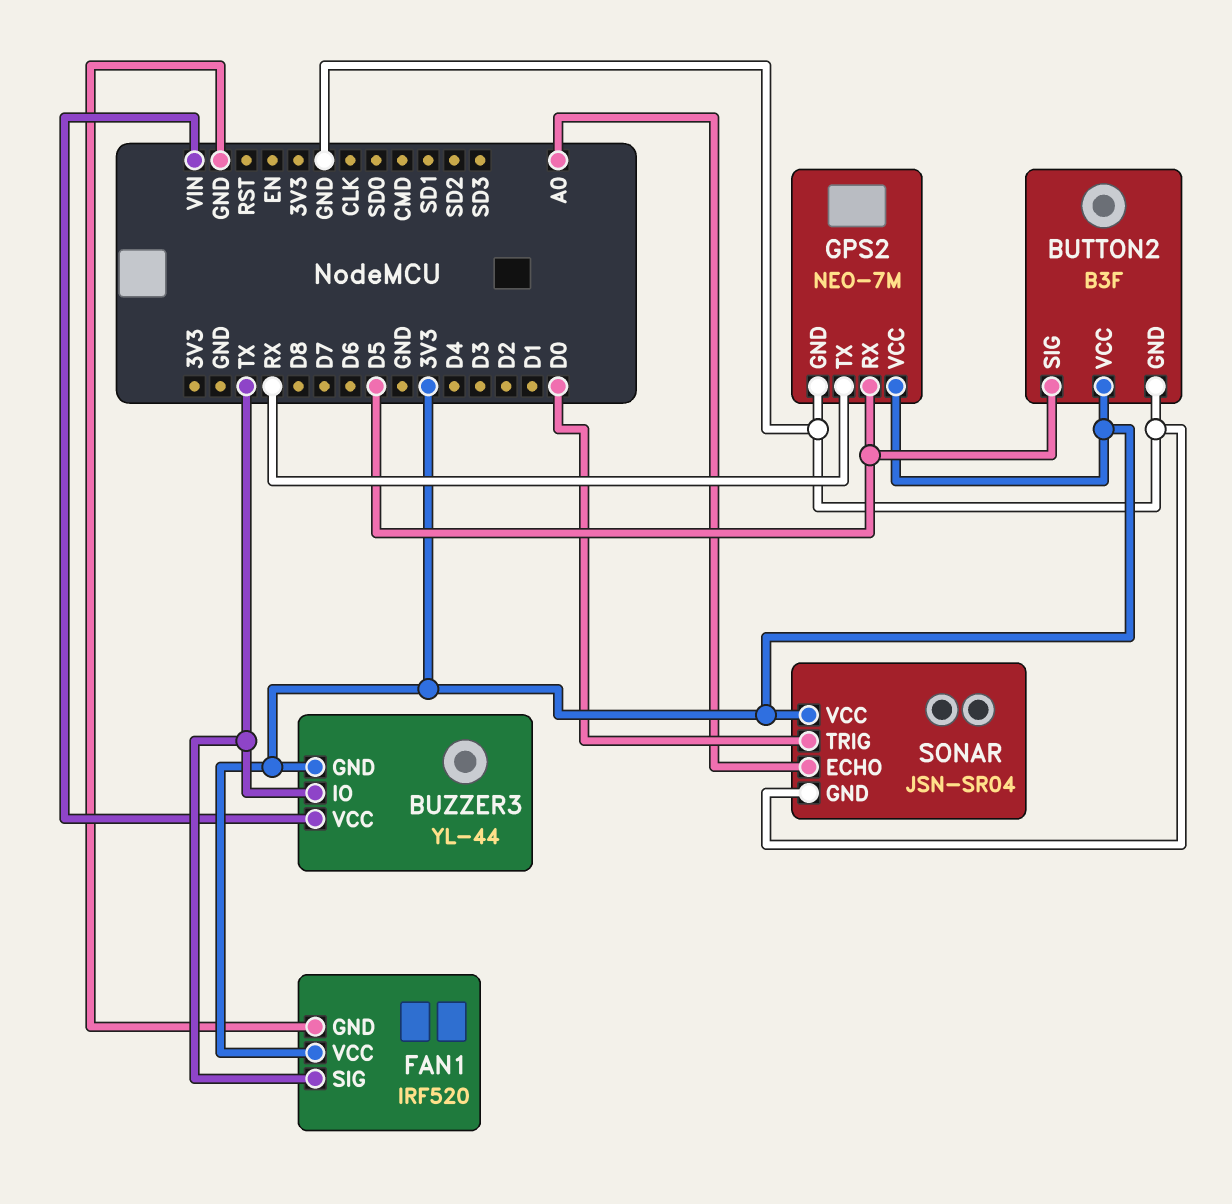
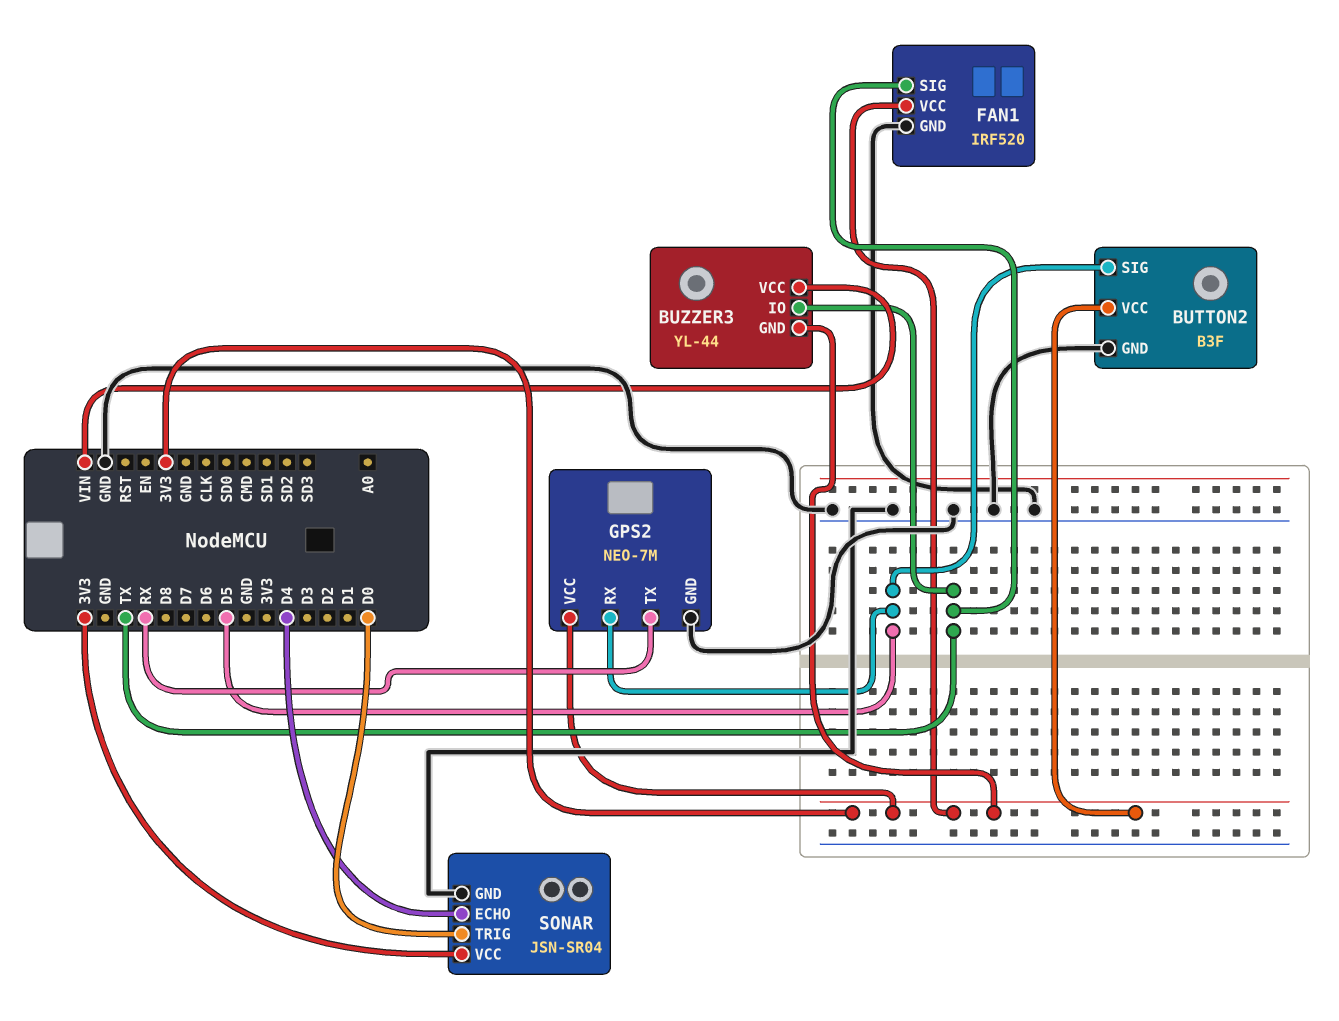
SONAR pin ECHO: A0 -> D4

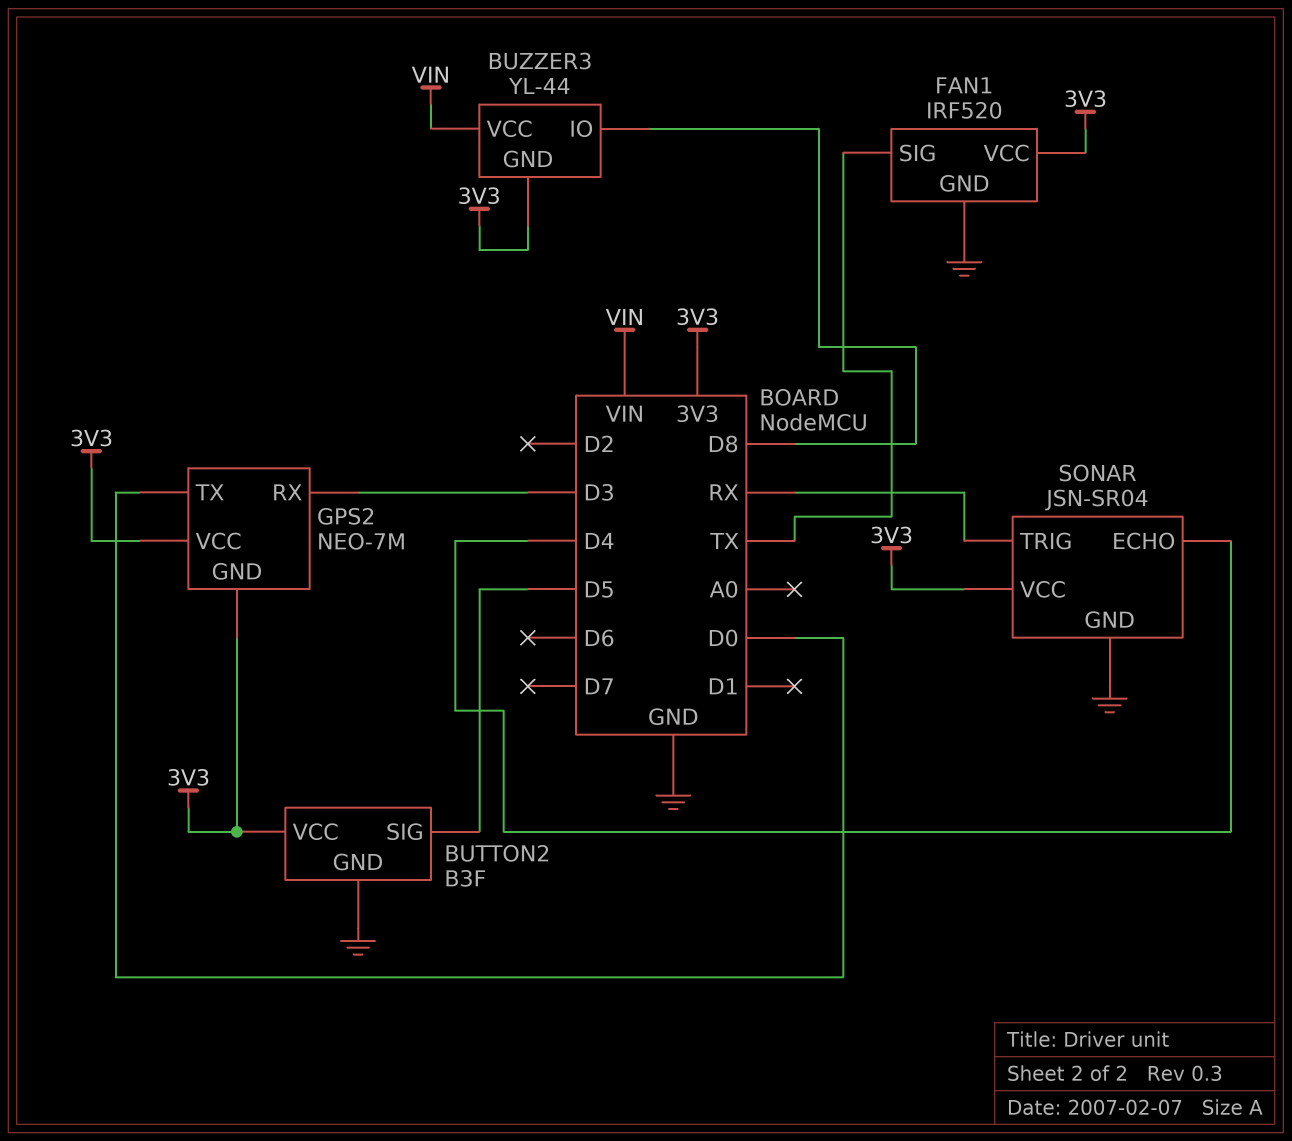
BUZZER3 pin IO: TX -> D8
GPS2 pin GND: GND -> 3V3
GPS2 pin RX: D5 -> D3
GPS2 pin TX: RX -> D0
SONAR pin TRIG: D0 -> RX

